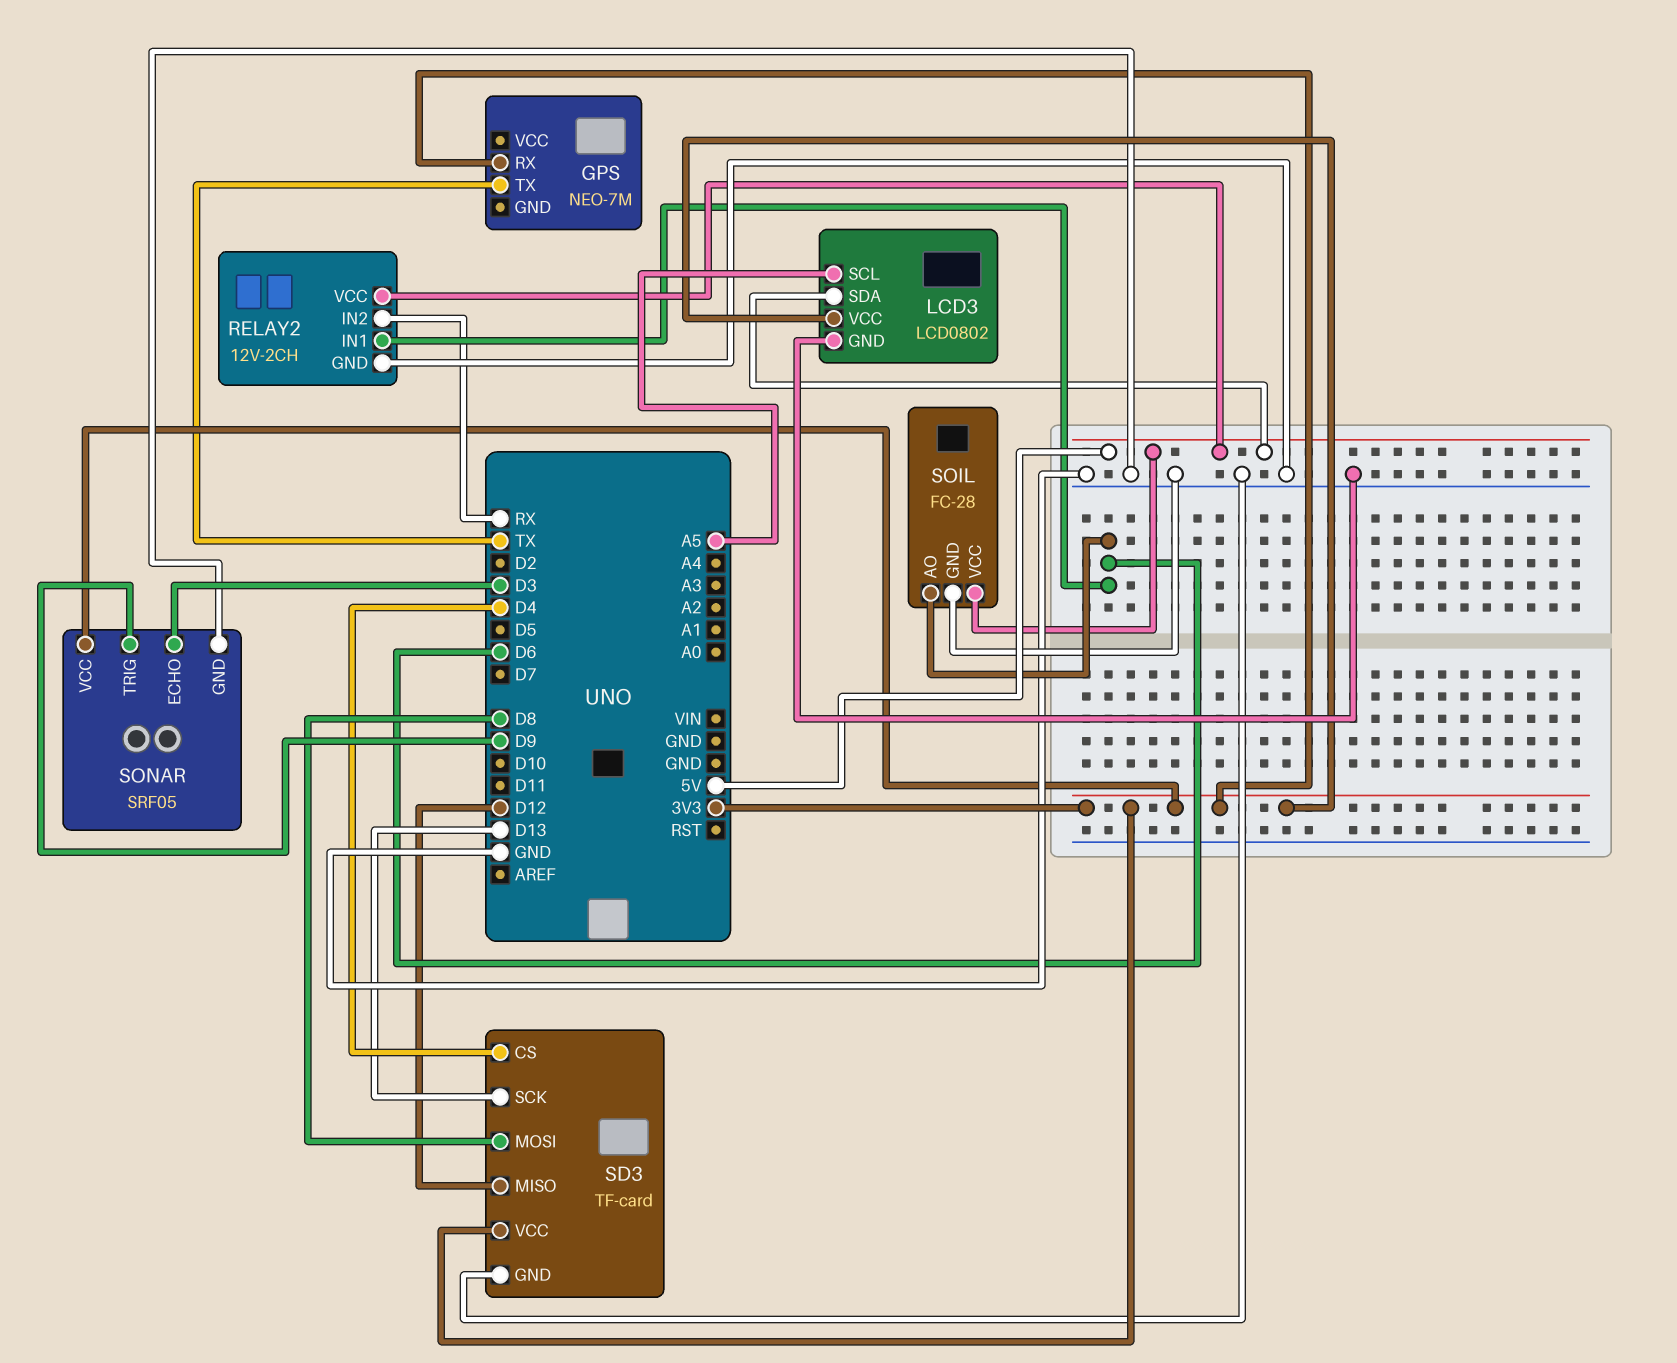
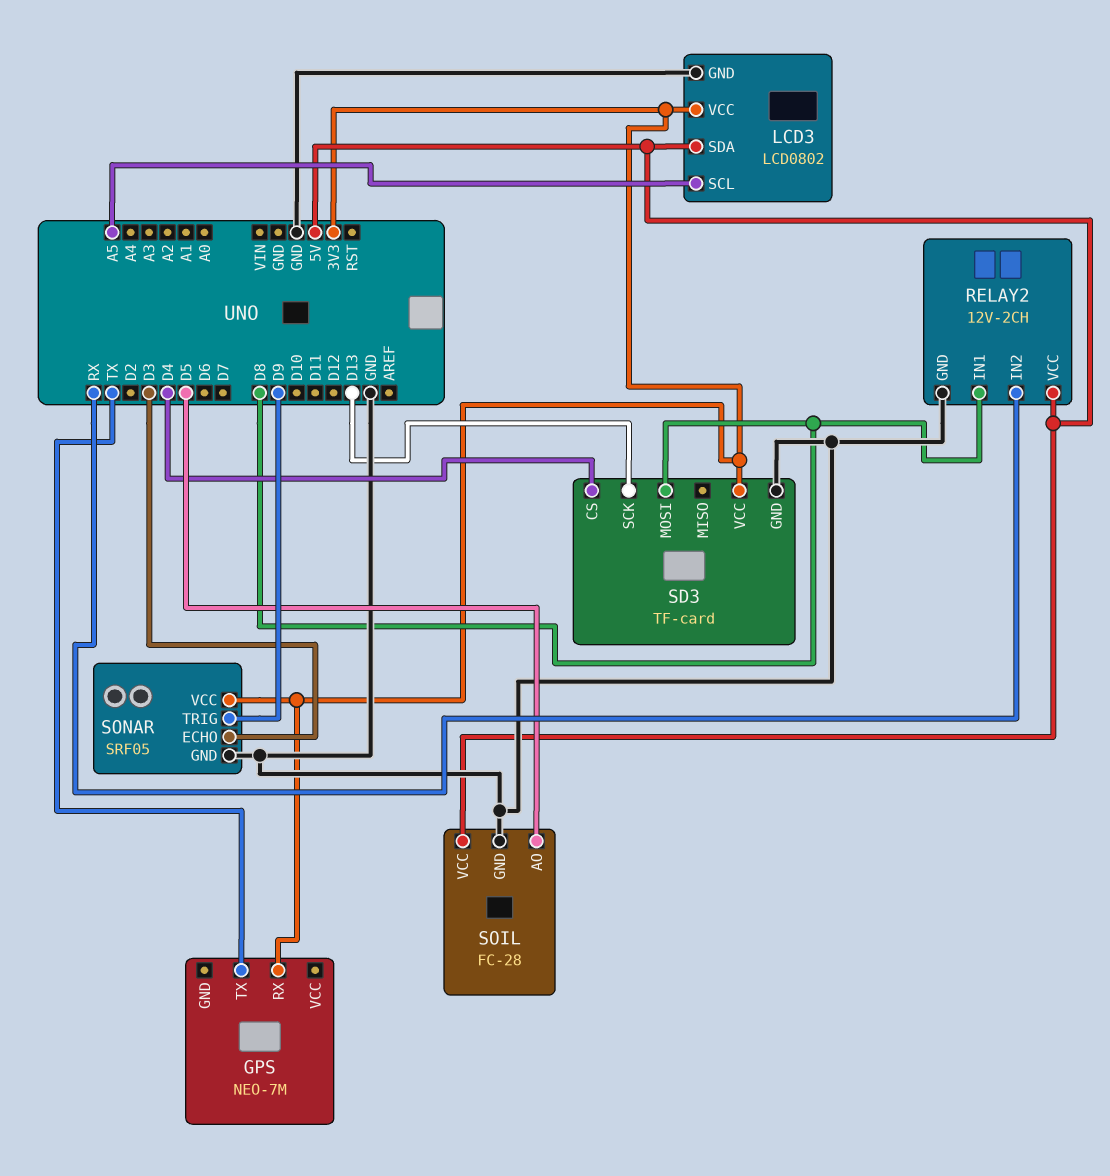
RELAY2 pin IN1: D6 -> D8
SD3 pin MISO: D12 -> none
SOIL pin AO: D6 -> D5

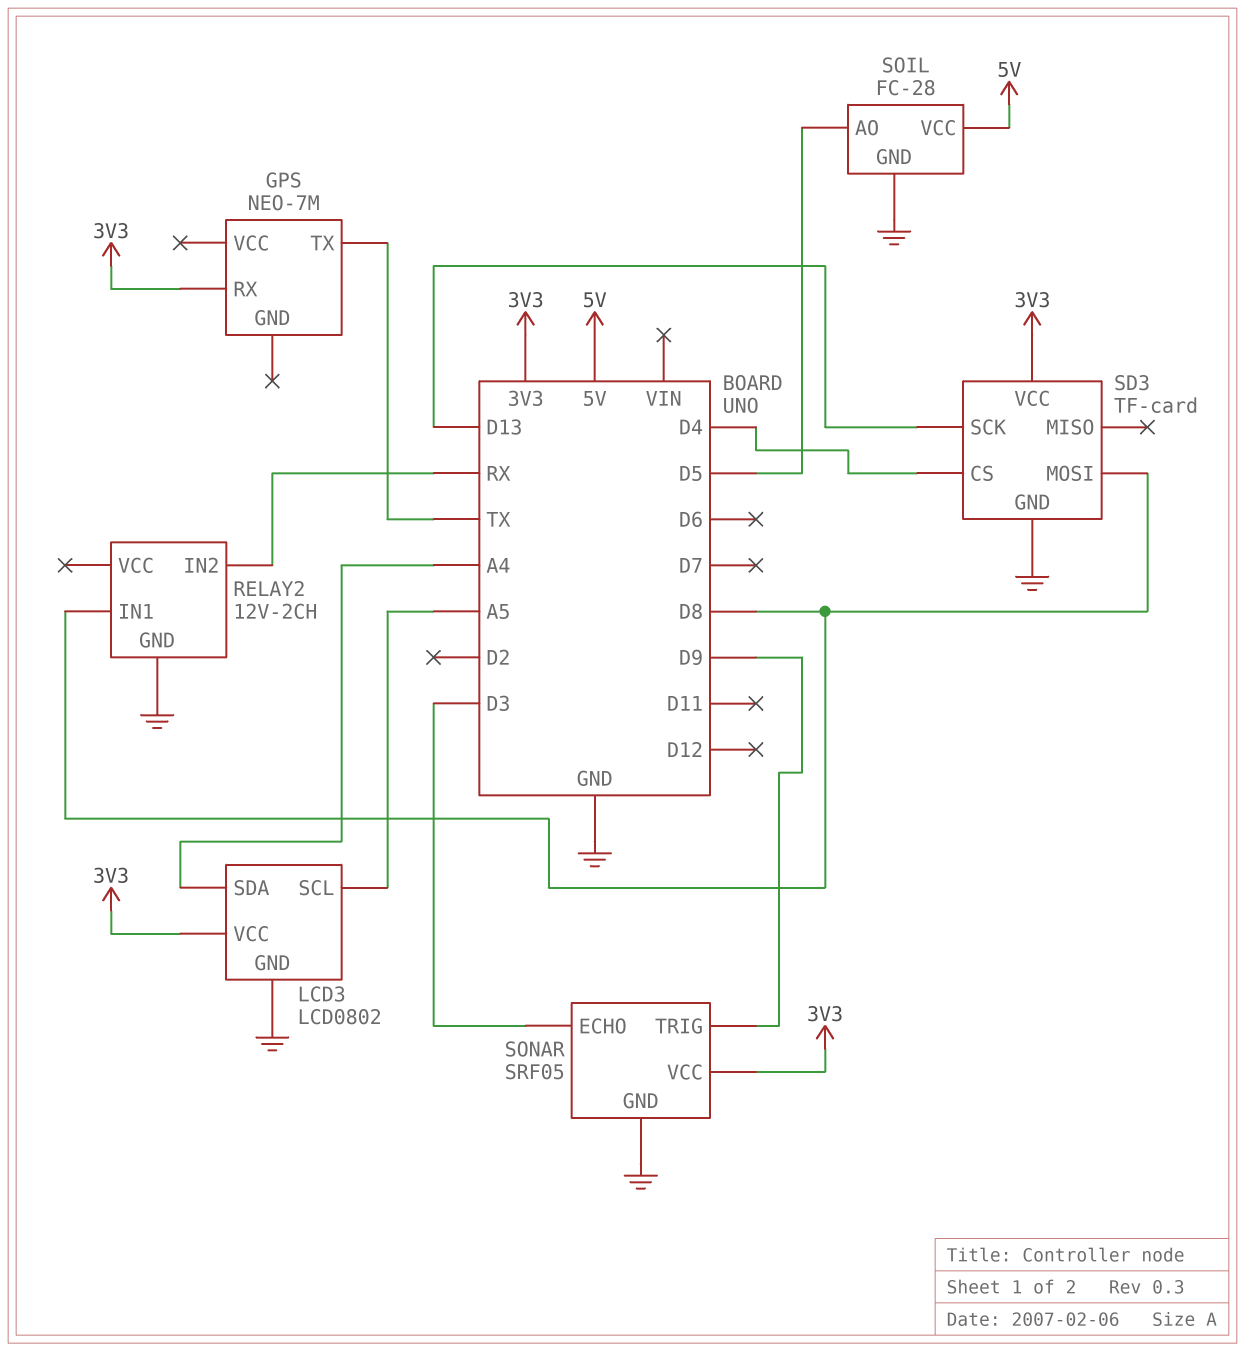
LCD3 pin SDA: 5V -> A4
RELAY2 pin VCC: 5V -> none

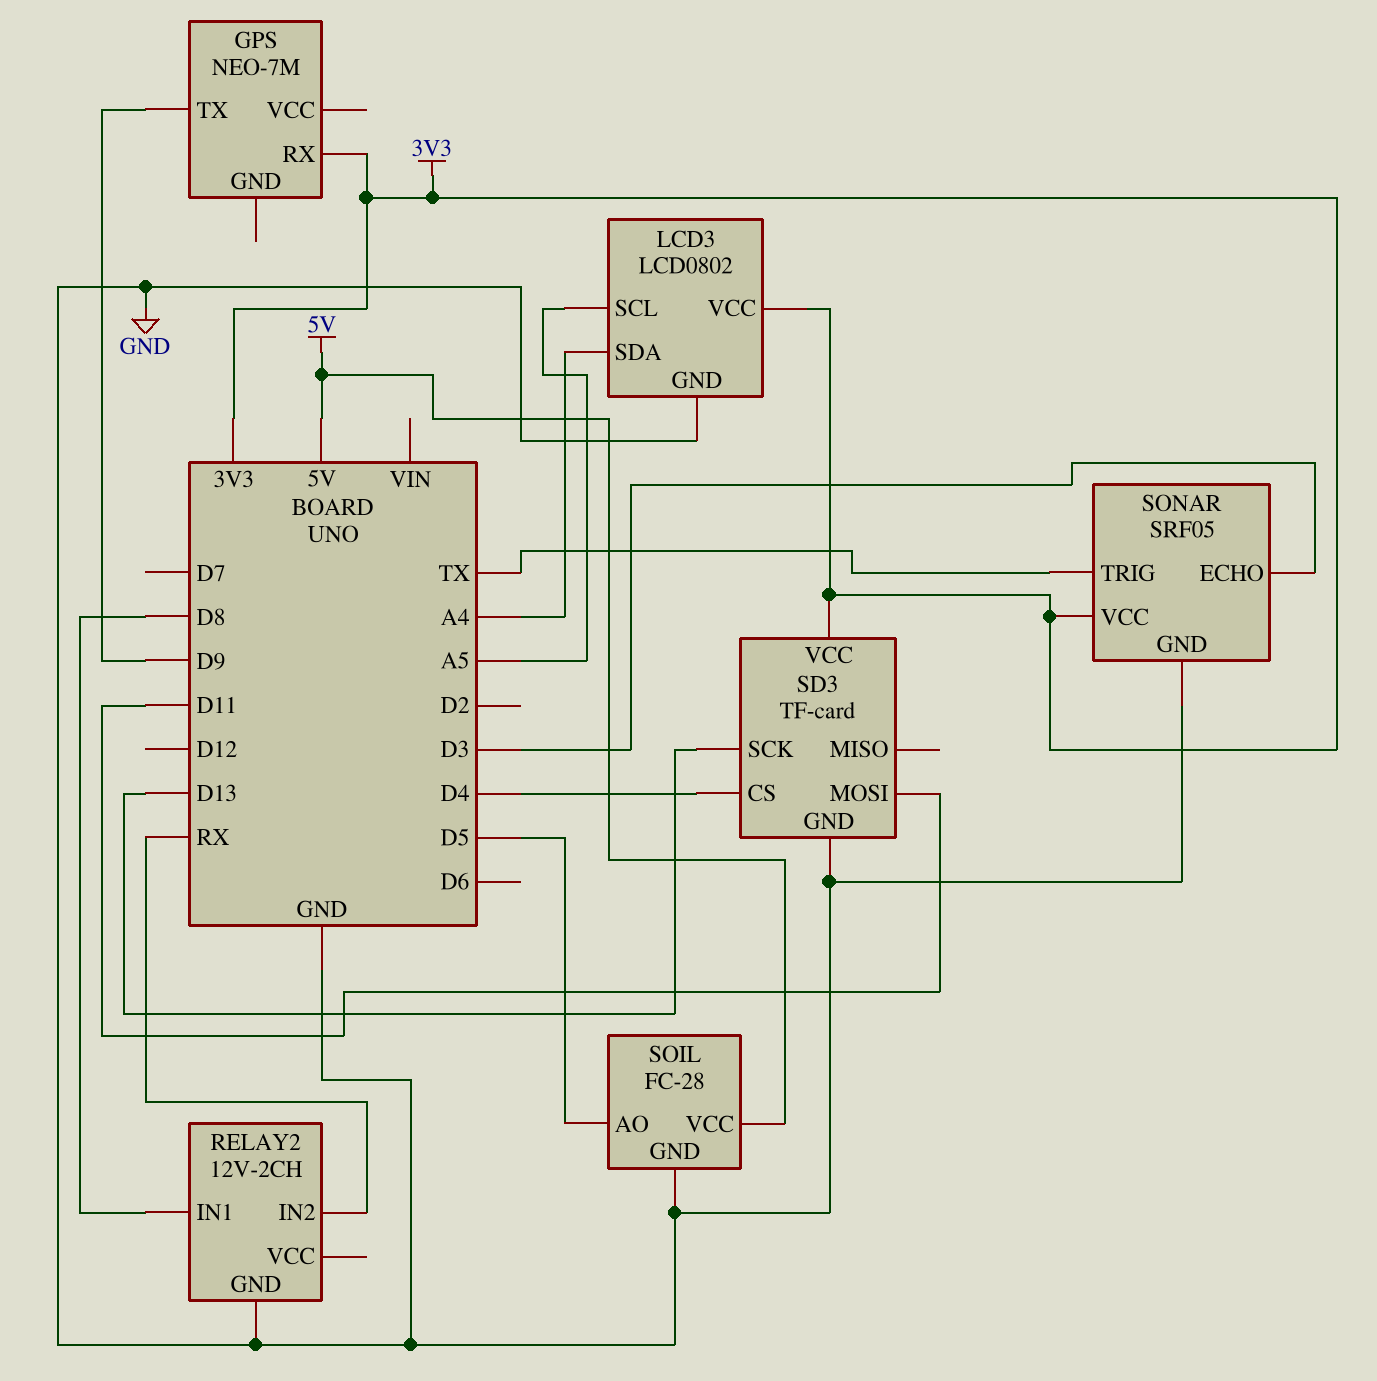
GPS pin TX: TX -> D9
SD3 pin MOSI: D8 -> D11
SONAR pin TRIG: D9 -> TX

